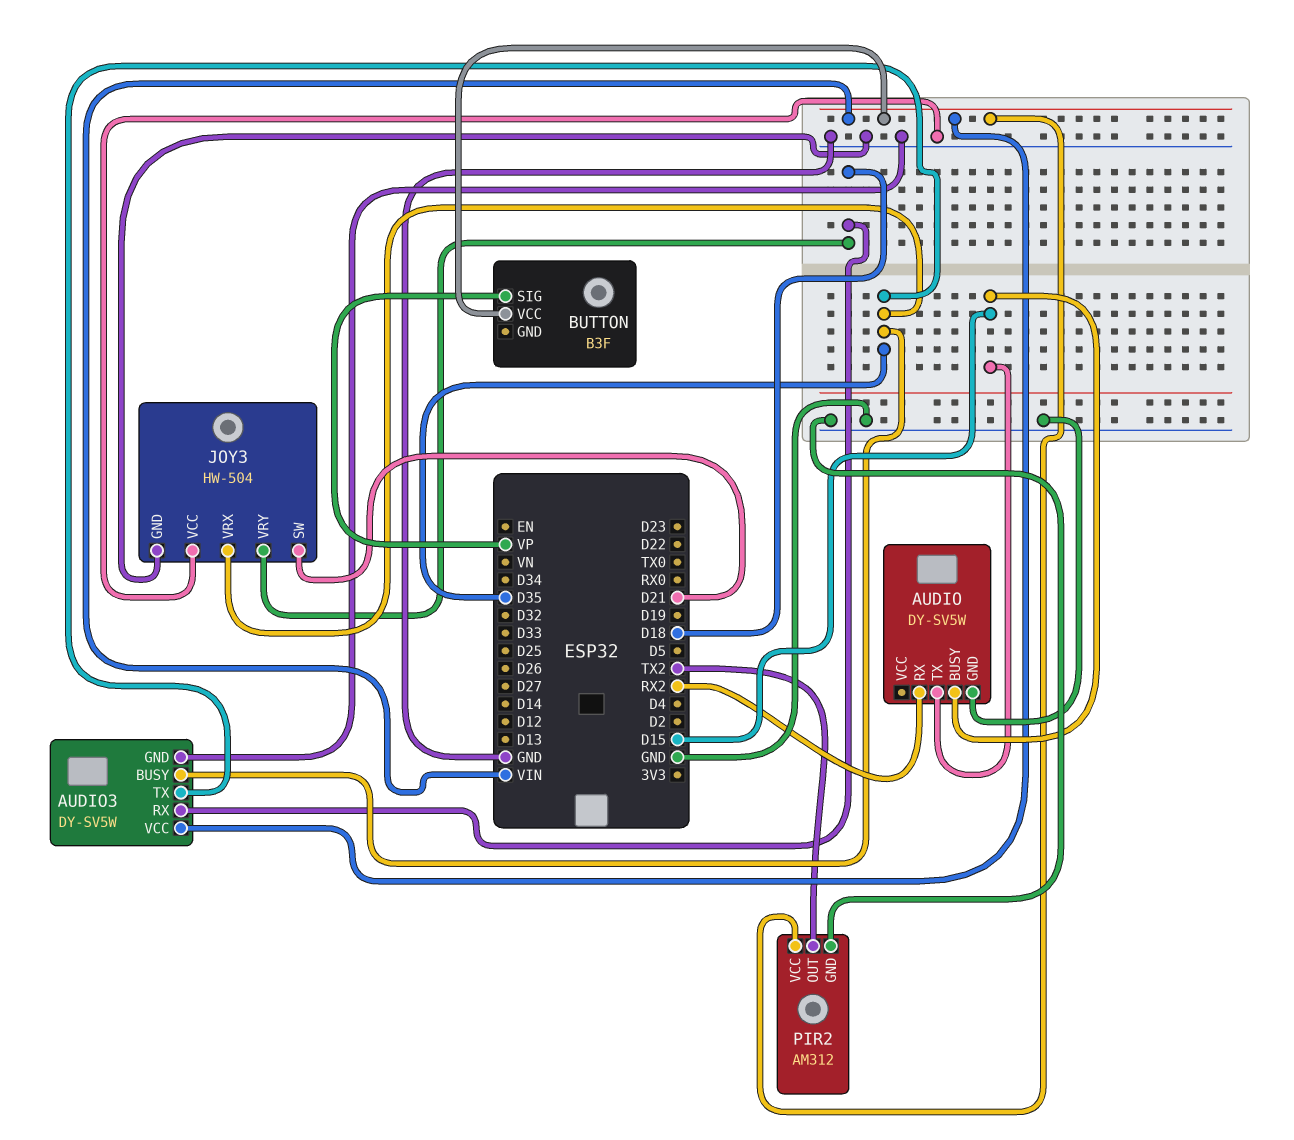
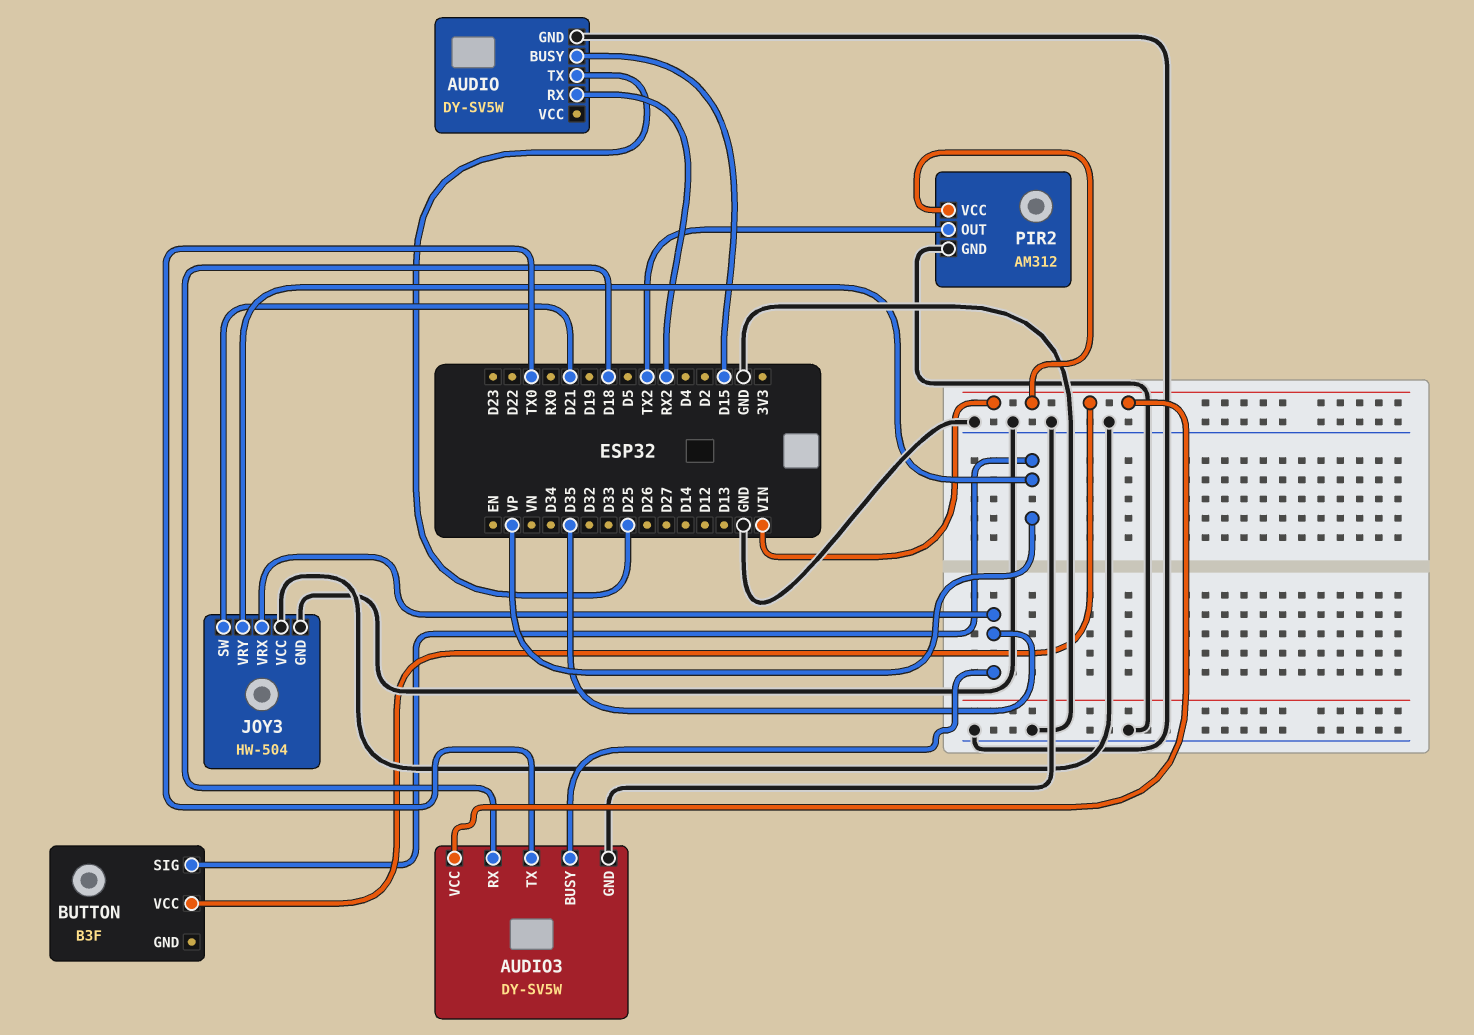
AUDIO pin TX: D15 -> D25
AUDIO3 pin TX: D35 -> TX0
JOY3 pin VRY: D18 -> VP

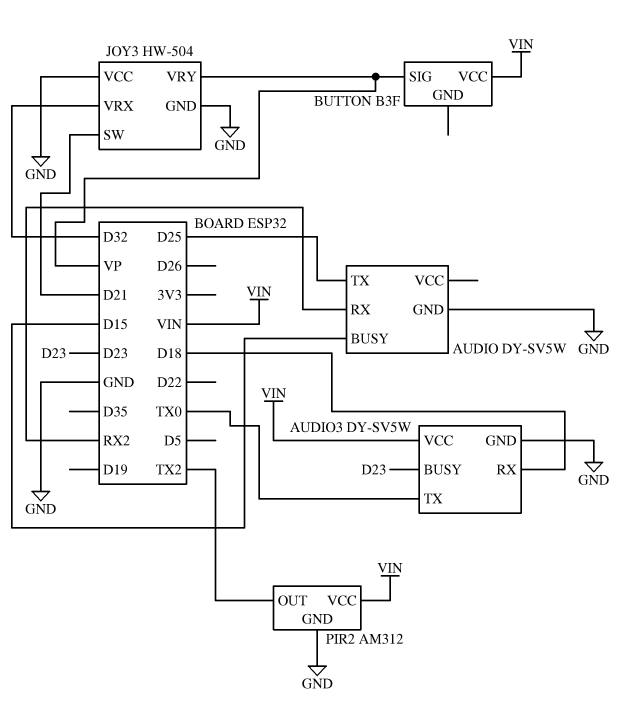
AUDIO3 pin BUSY: D35 -> D23
JOY3 pin VRX: D35 -> D32

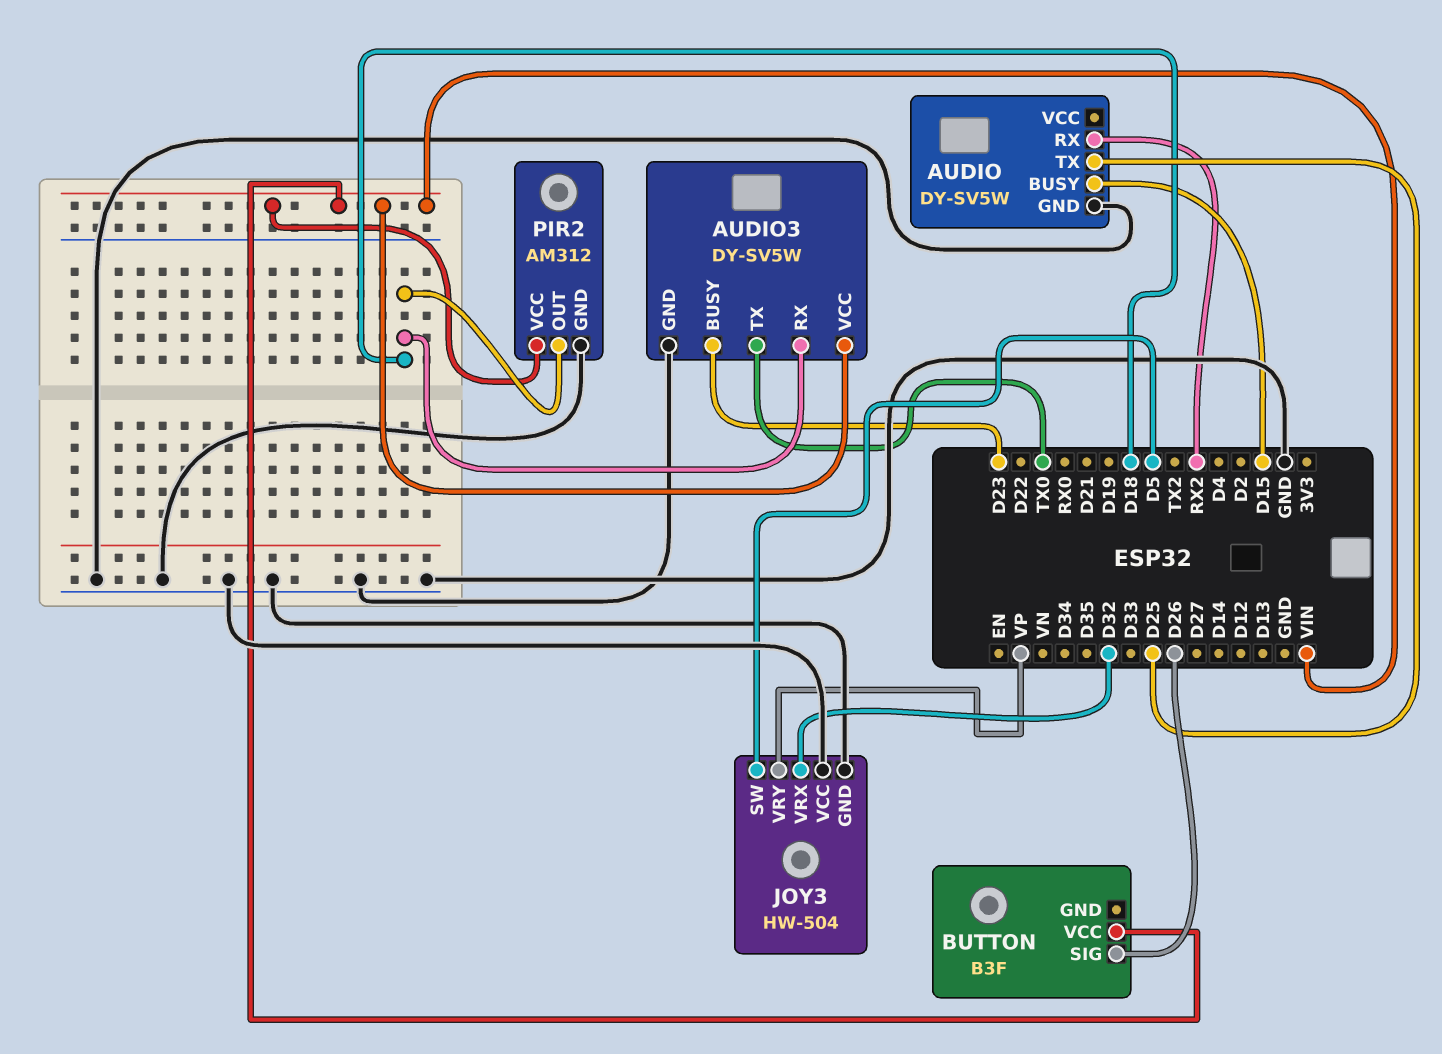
BUTTON pin SIG: VP -> D26
JOY3 pin SW: D21 -> D5
PIR2 pin OUT: TX2 -> D18

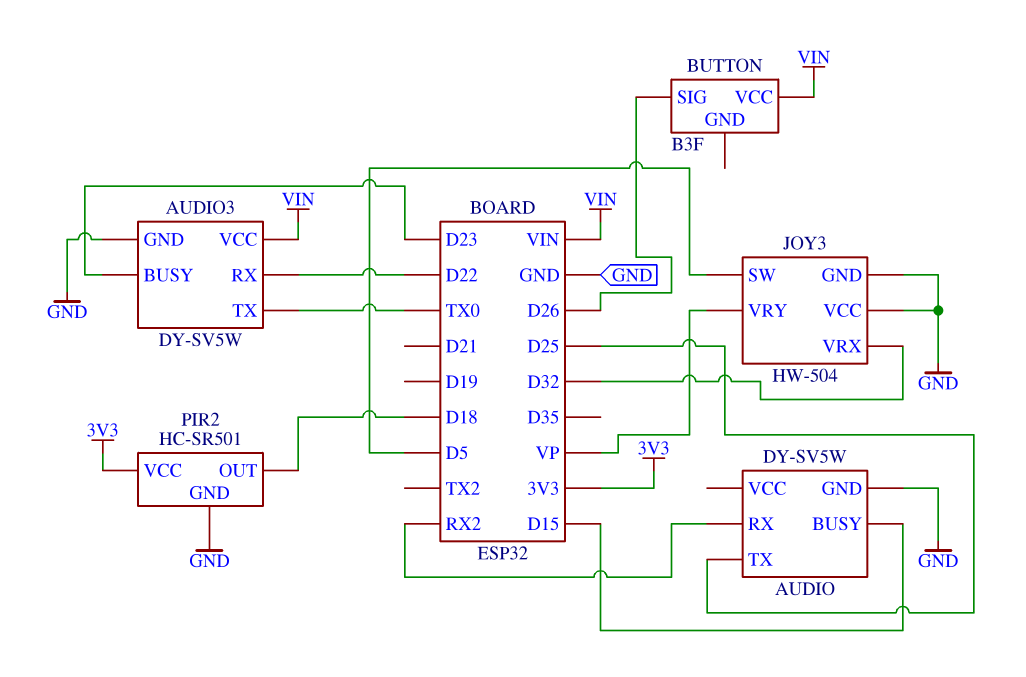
AUDIO3 pin RX: D18 -> D22
PIR2: AM312 -> HC-SR501
PIR2 pin VCC: VIN -> 3V3

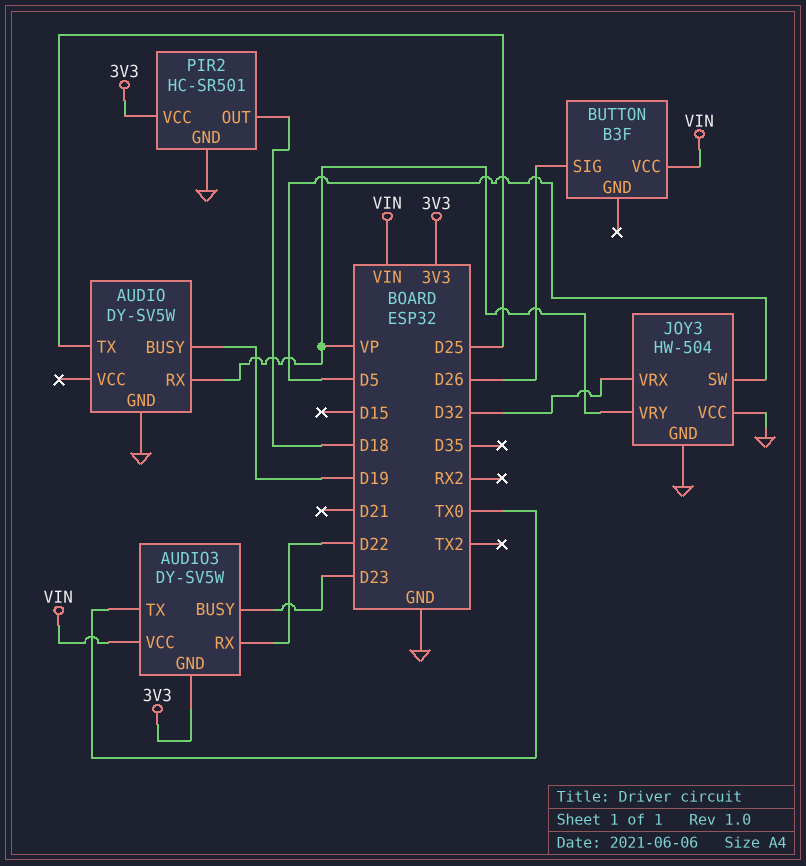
AUDIO pin BUSY: D15 -> D19
AUDIO pin RX: RX2 -> VP
AUDIO3 pin GND: GND -> 3V3

